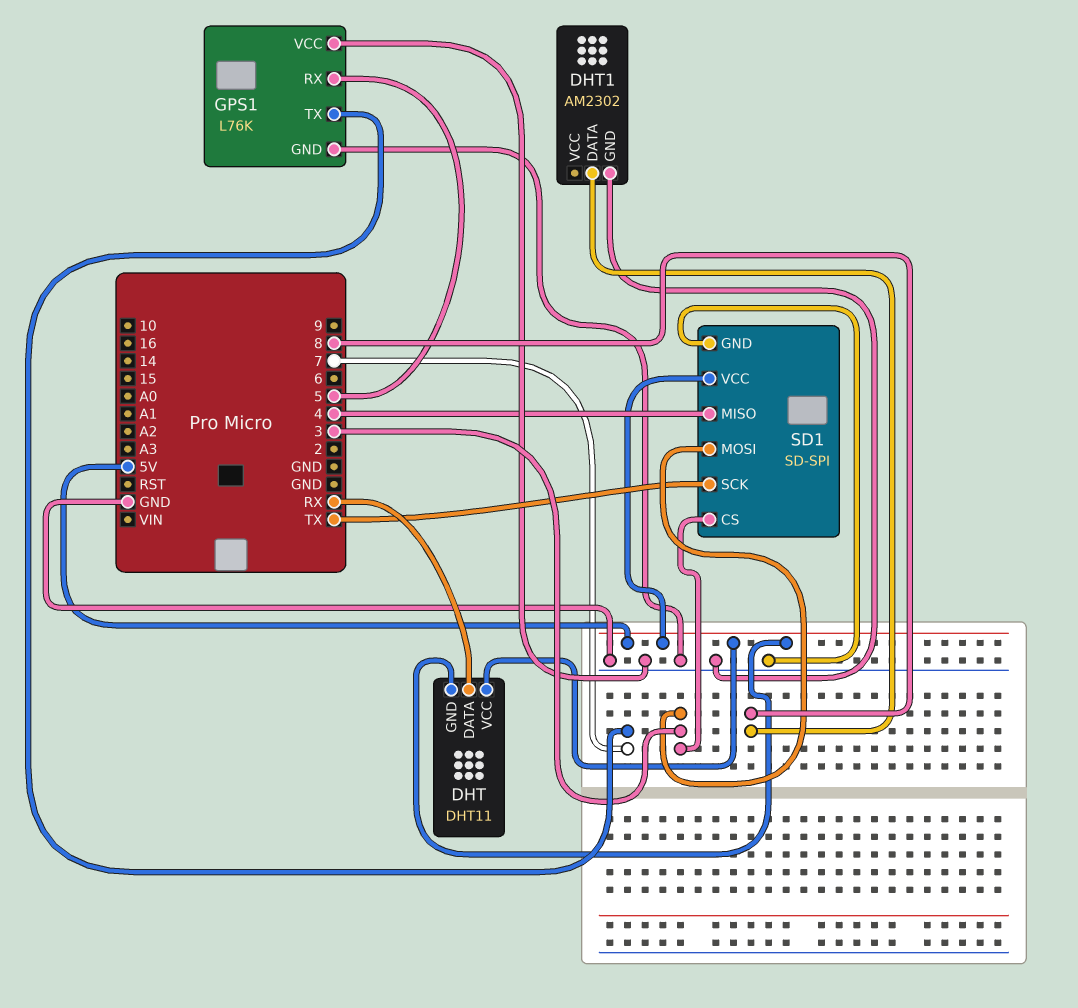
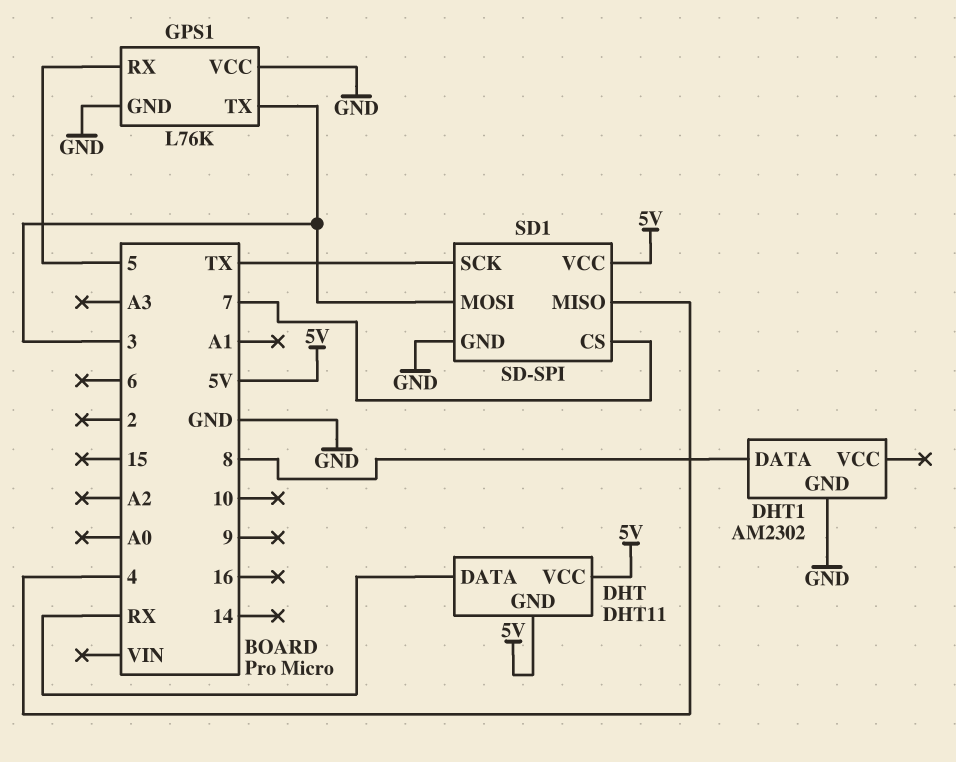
GPS1 pin TX: 7 -> 3
SD1 pin CS: 3 -> 7

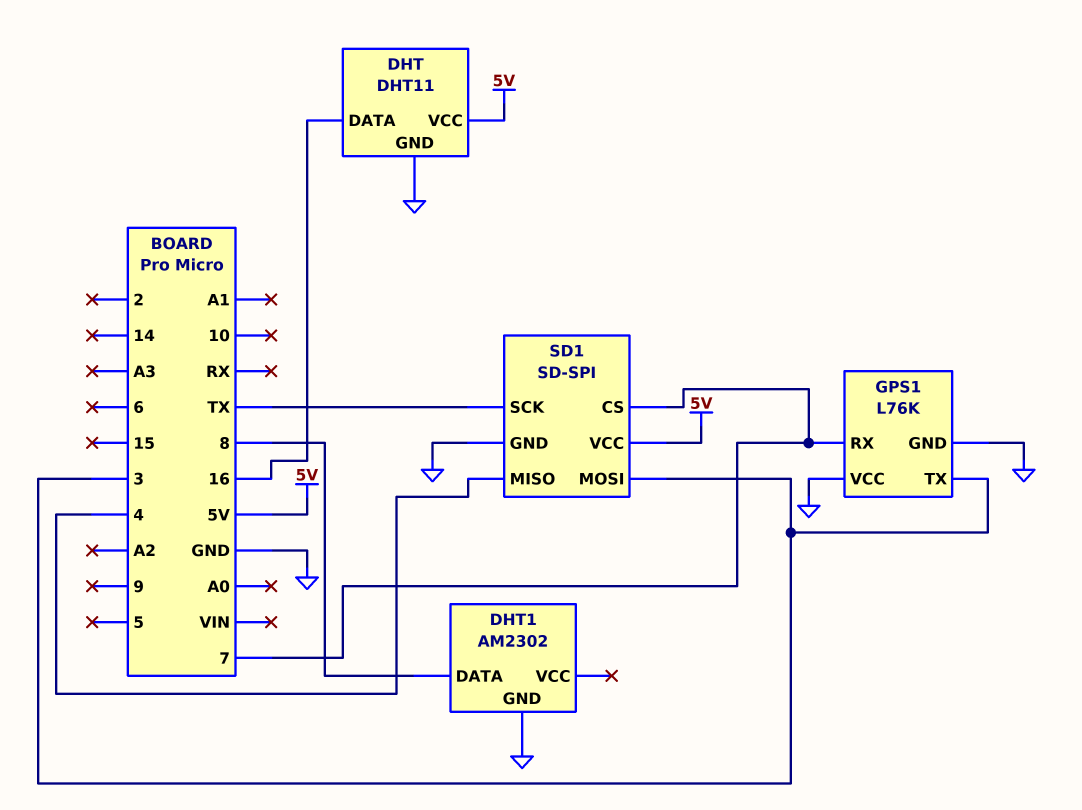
DHT pin DATA: RX -> 16
DHT pin GND: 5V -> GND
GPS1 pin RX: 5 -> 7

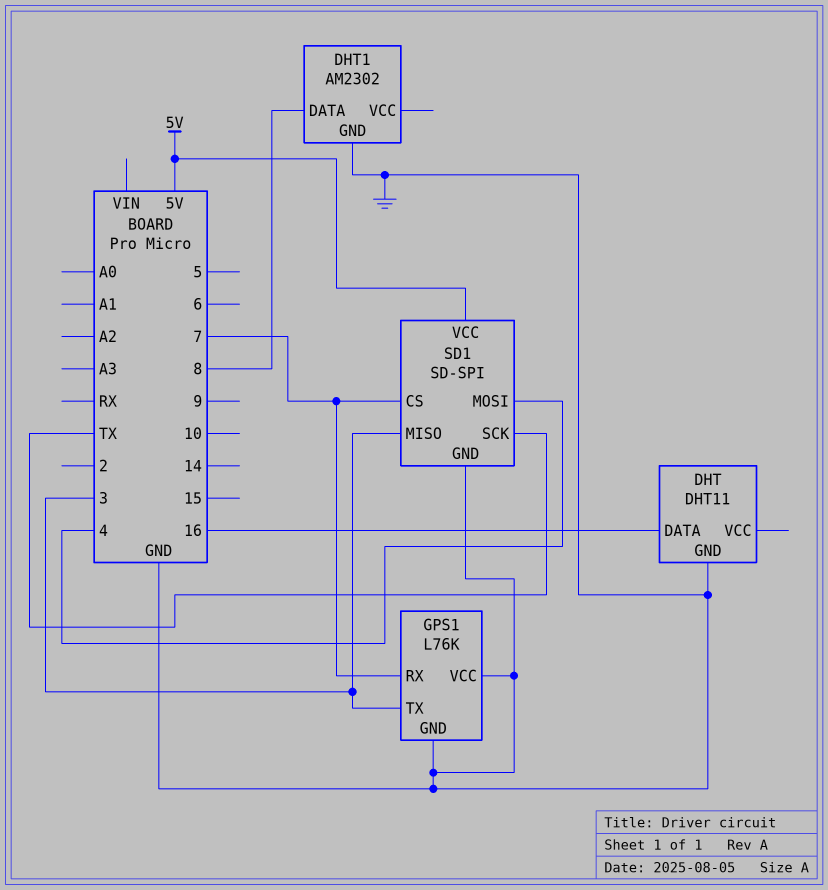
DHT pin VCC: 5V -> none
SD1 pin MISO: 4 -> 3
SD1 pin MOSI: 3 -> 4

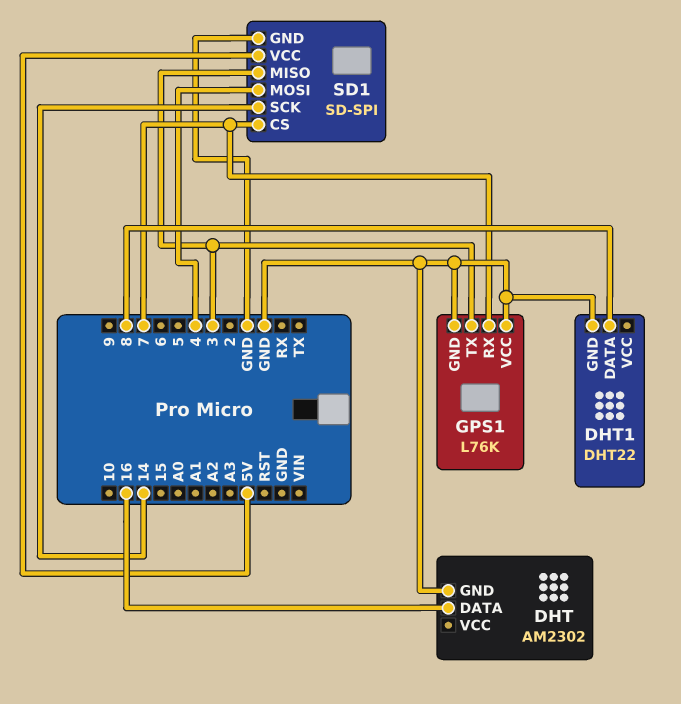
DHT: DHT11 -> AM2302
DHT1: AM2302 -> DHT22
SD1 pin SCK: TX -> 14

